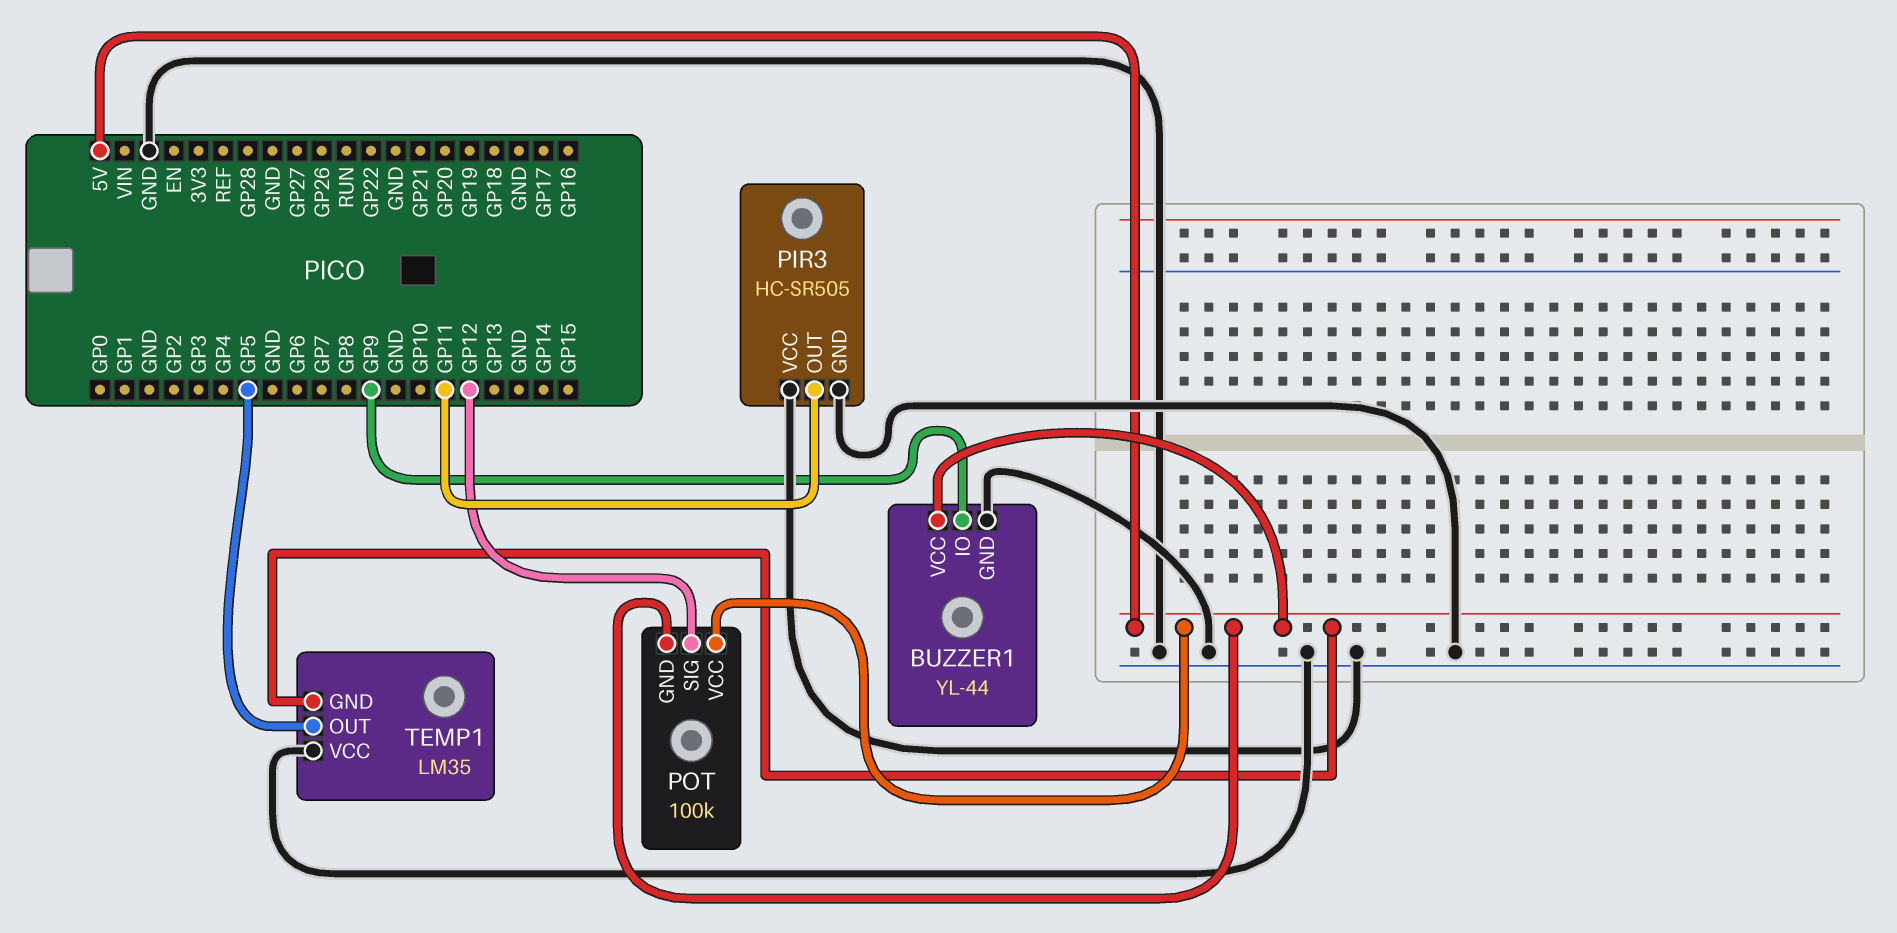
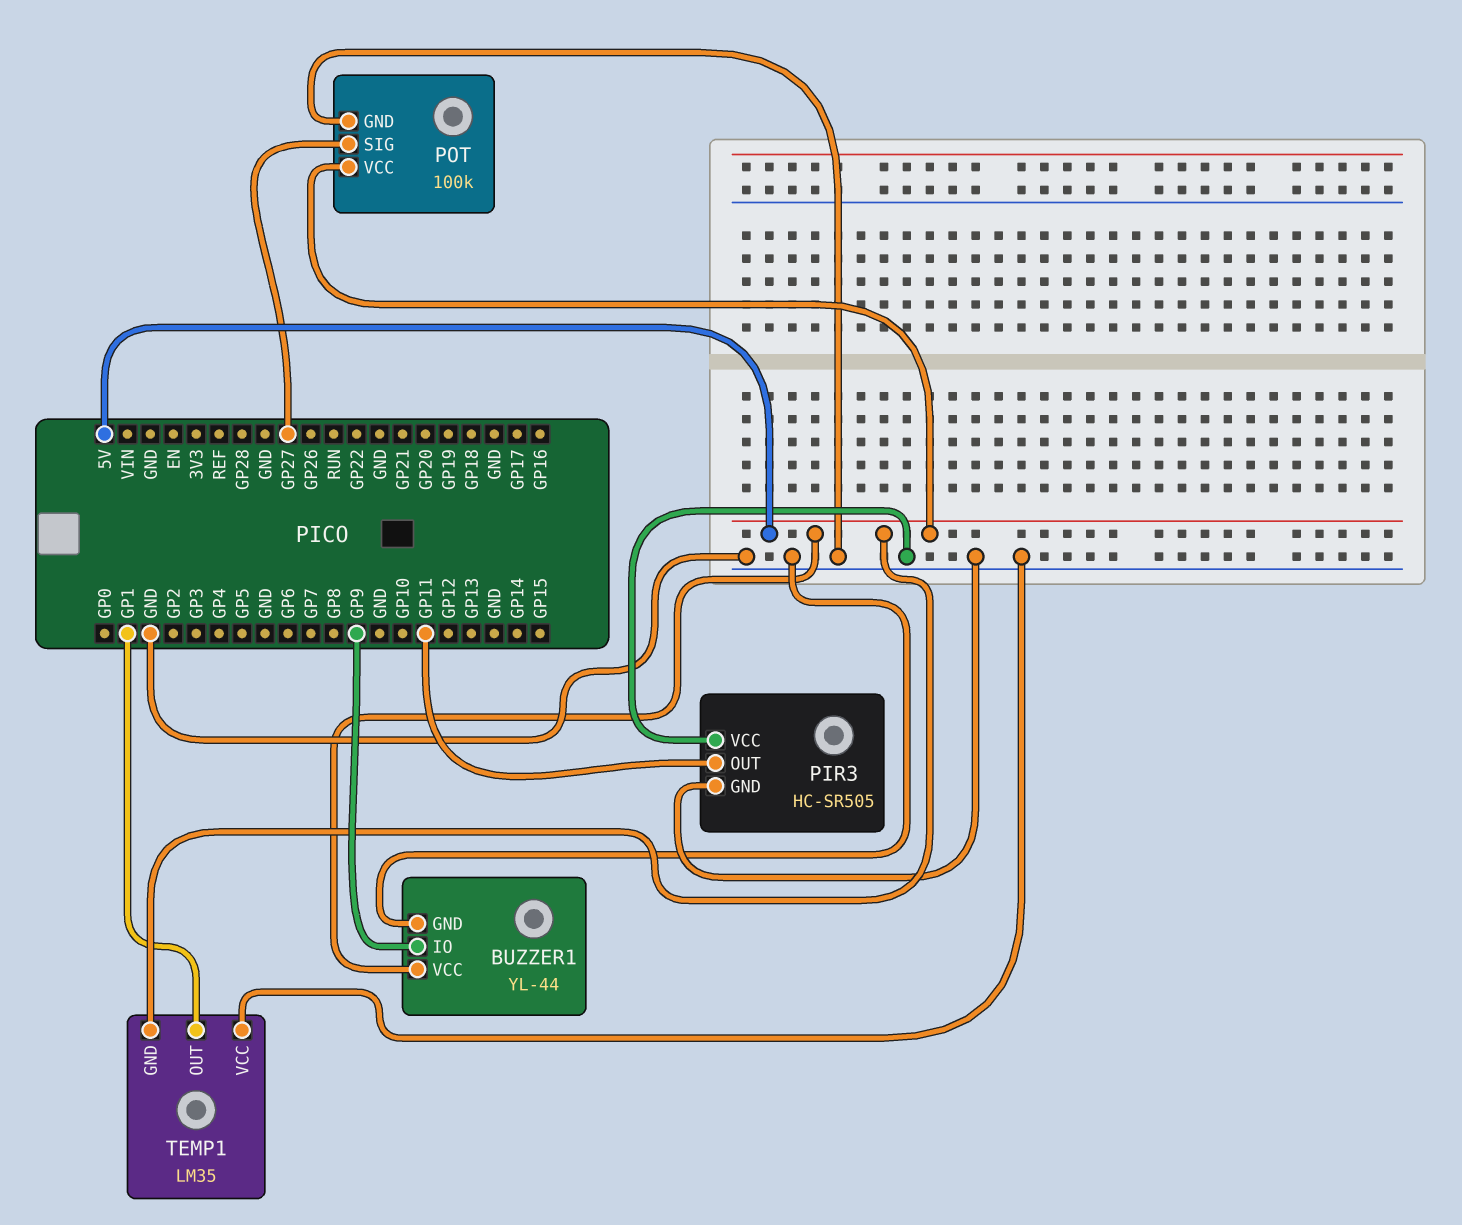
POT pin GND: 5V -> GND
POT pin SIG: GP12 -> GP27
TEMP1 pin OUT: GP5 -> GP1

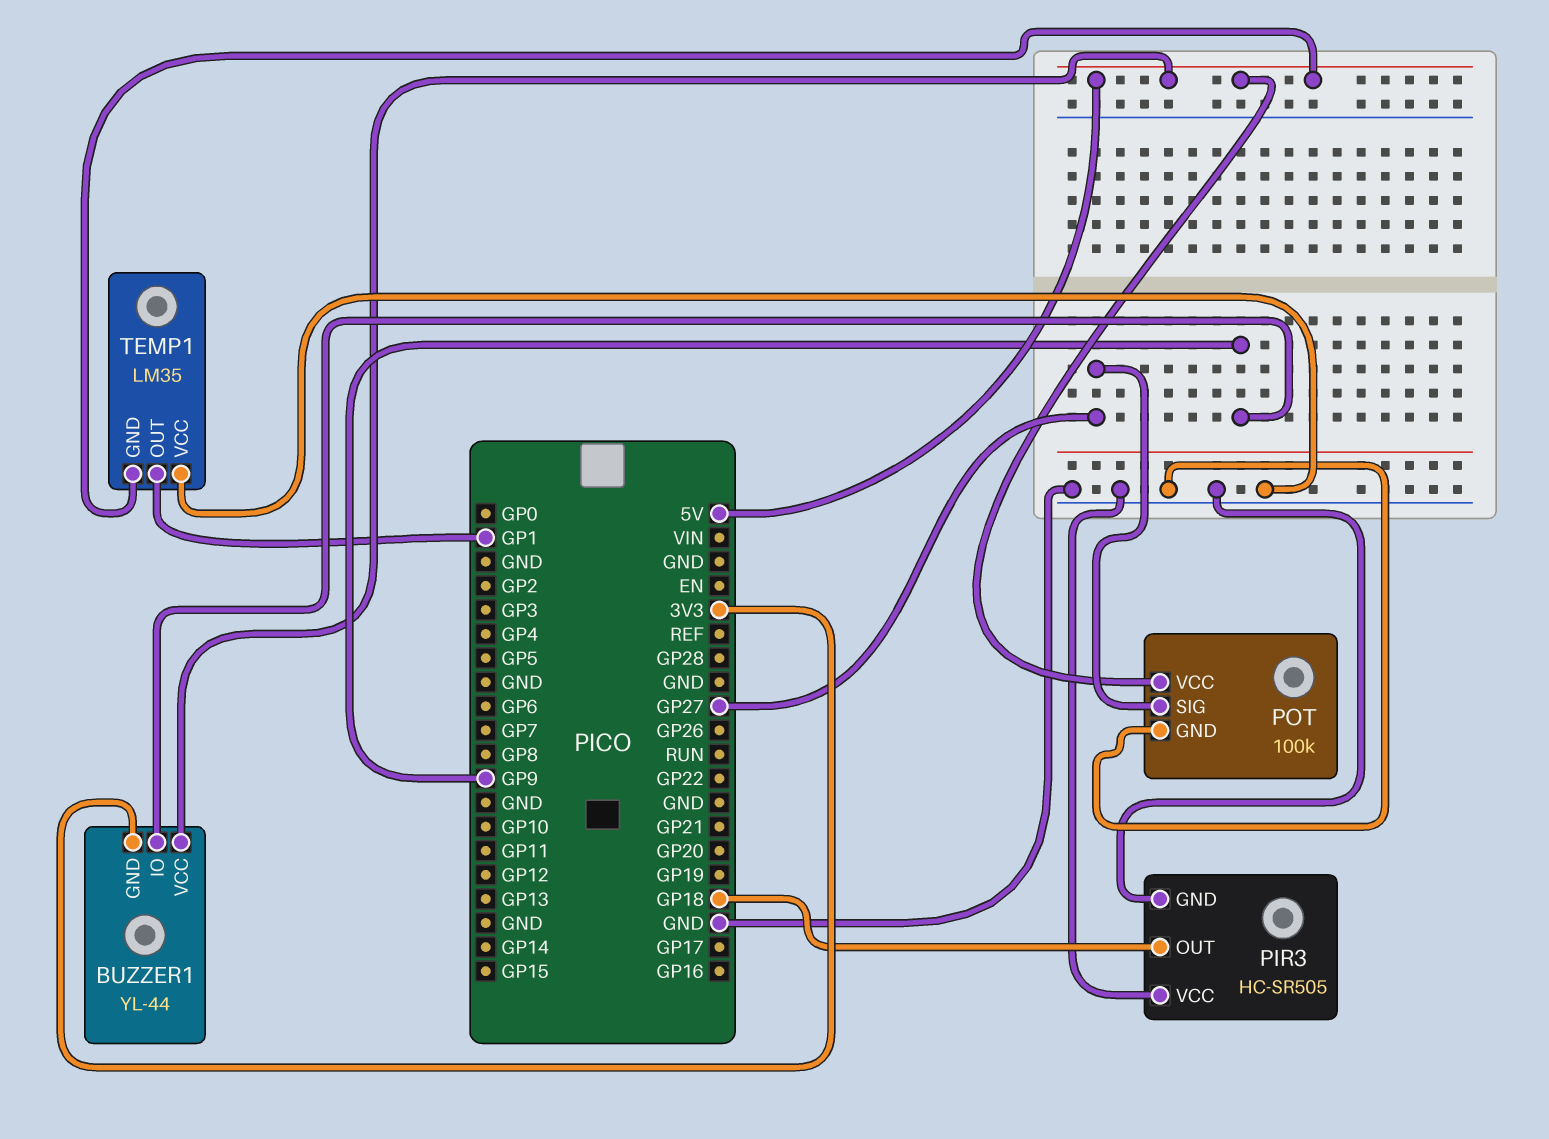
BUZZER1 pin GND: GND -> 3V3
PIR3 pin OUT: GP11 -> GP18

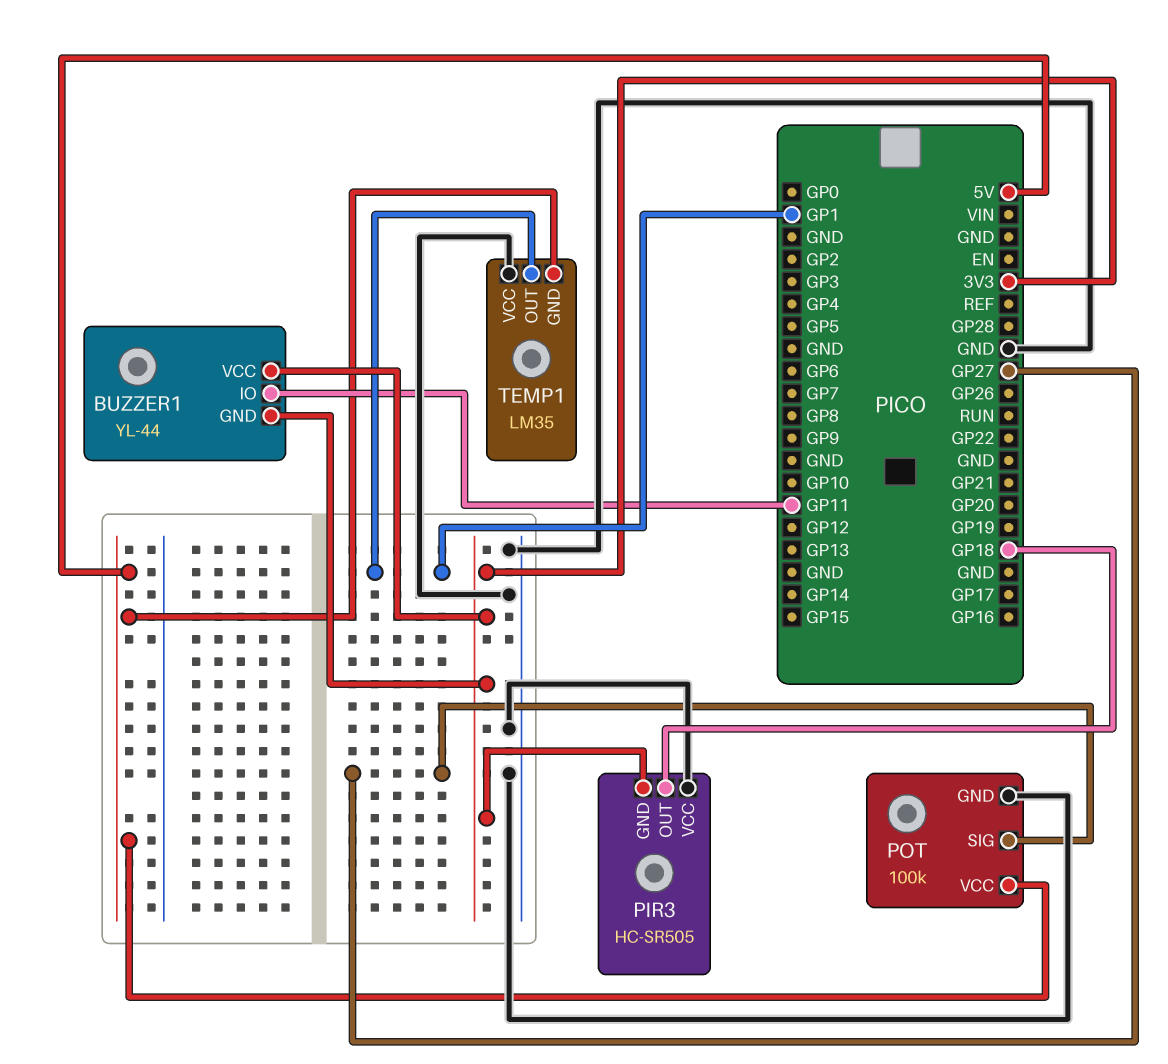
BUZZER1 pin IO: GP9 -> GP11
BUZZER1 pin VCC: 5V -> 3V3
PIR3 pin GND: GND -> 3V3

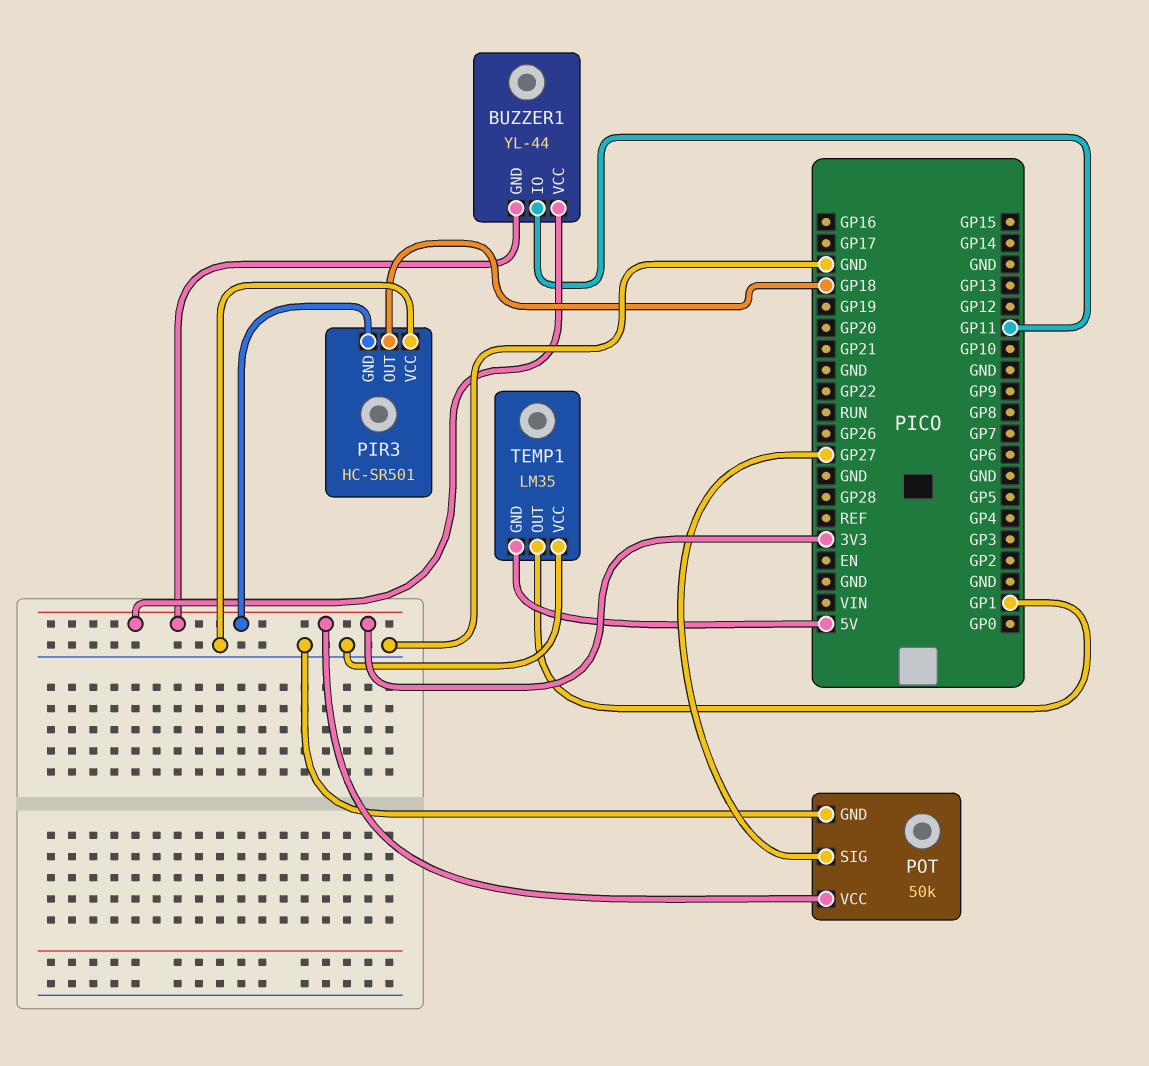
PIR3: HC-SR505 -> HC-SR501
POT: 100k -> 50k
POT pin VCC: 5V -> 3V3

